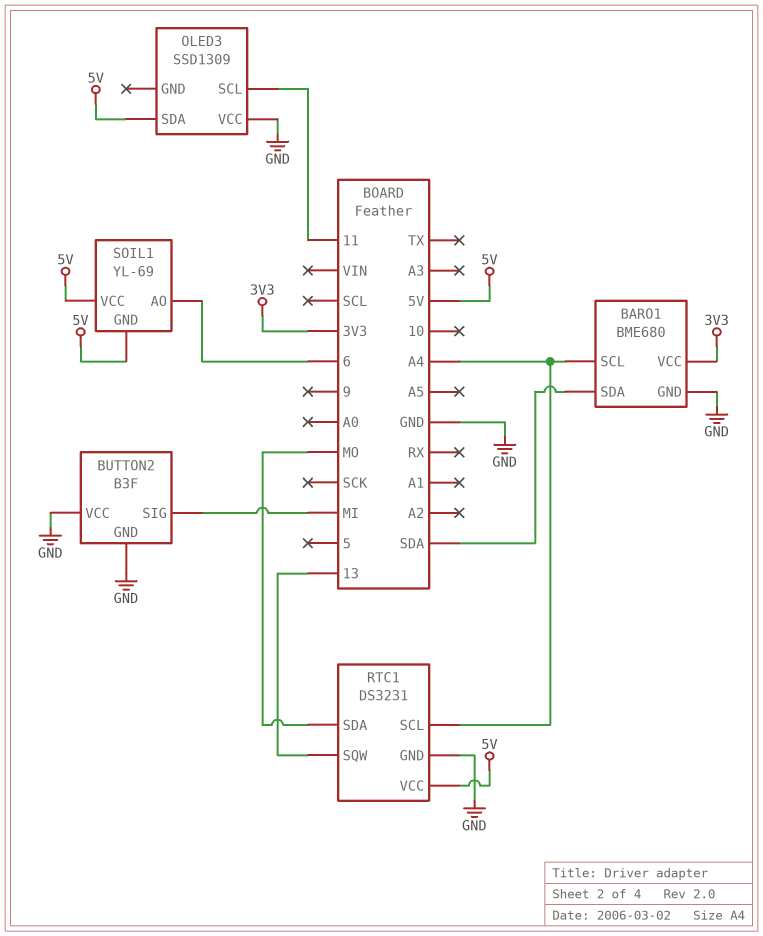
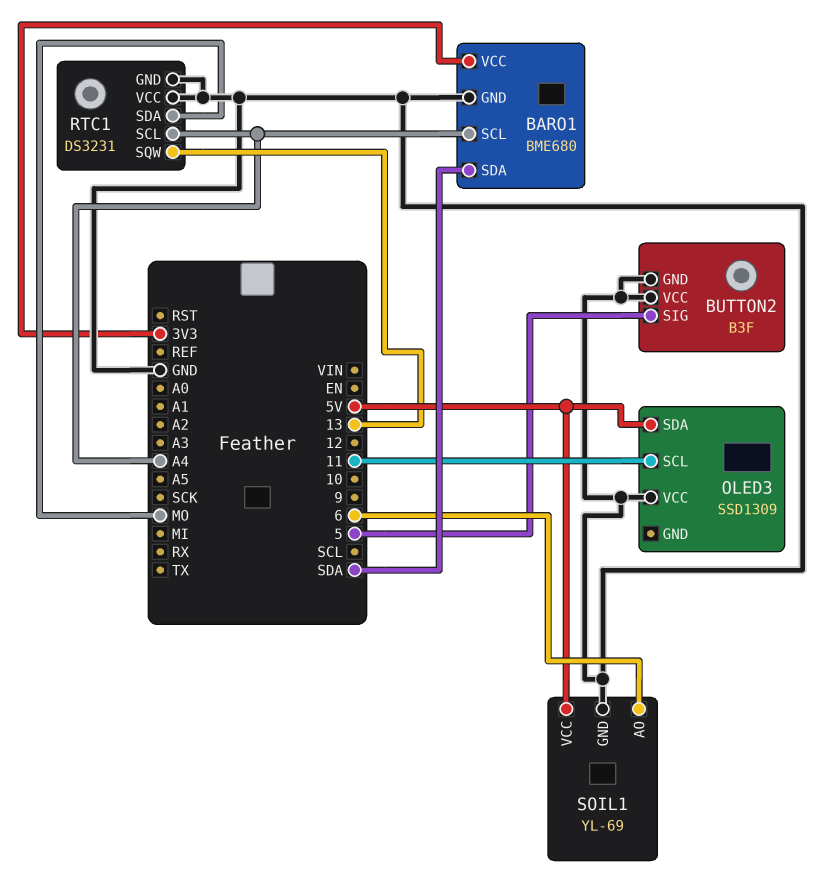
BUTTON2 pin SIG: MI -> 5
RTC1 pin VCC: 5V -> GND
SOIL1 pin GND: 5V -> GND

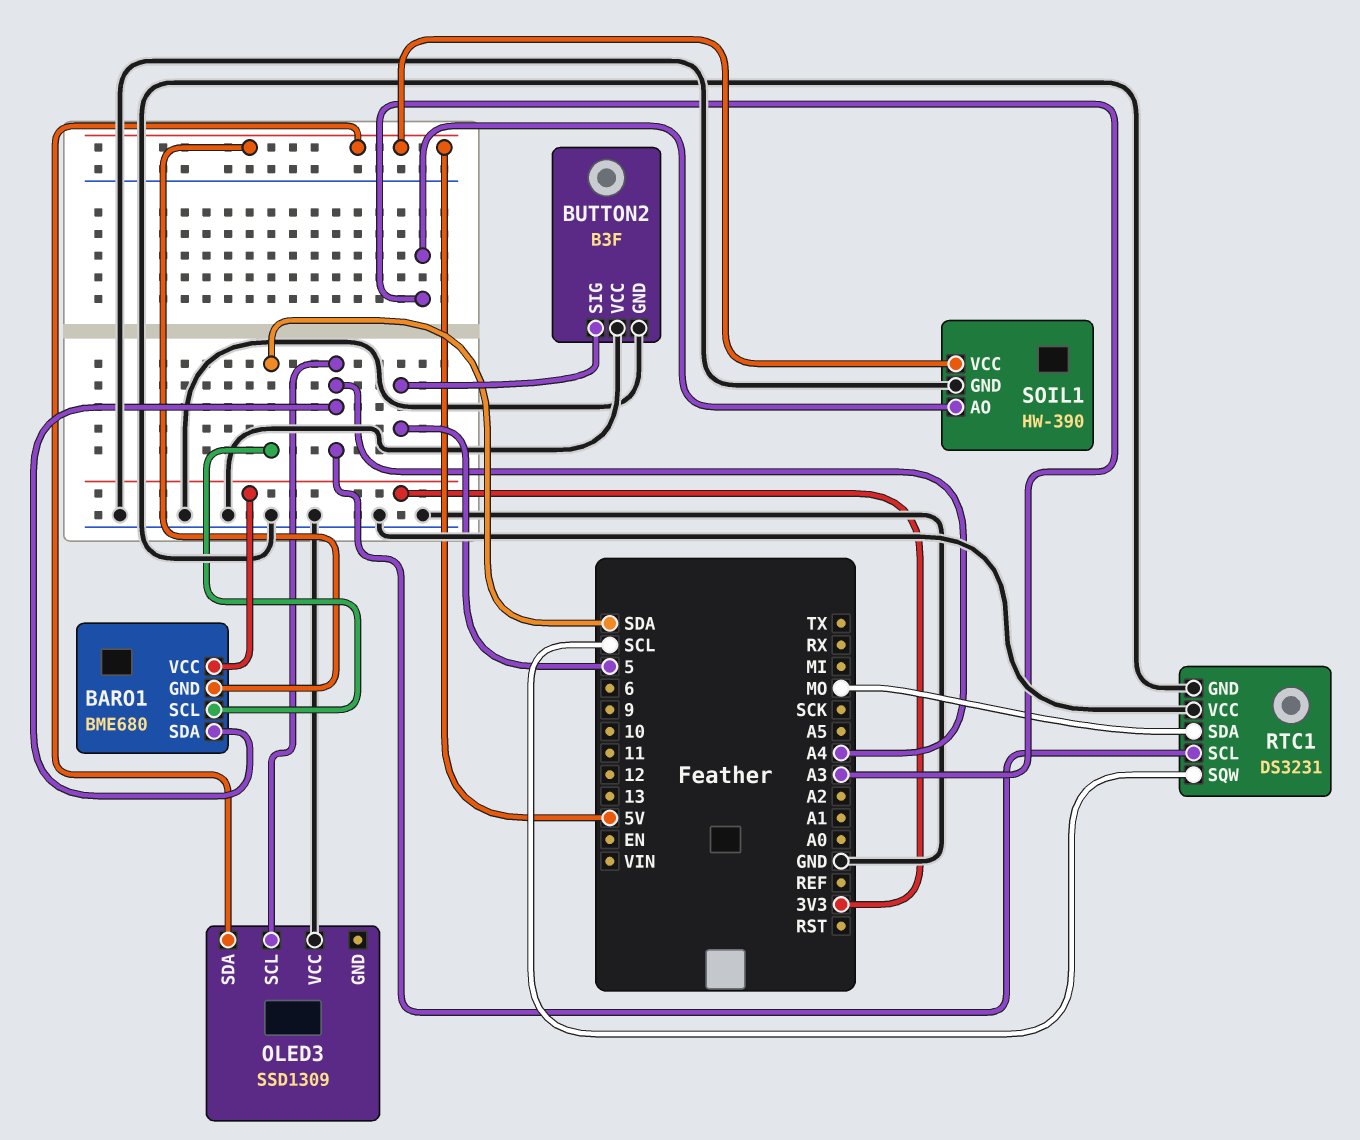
BARO1 pin GND: GND -> 5V
BARO1 pin SCL: A4 -> SDA
BARO1 pin SDA: SDA -> A4
OLED3 pin SCL: 11 -> A4
RTC1 pin SQW: 13 -> SCL
SOIL1: YL-69 -> HW-390
SOIL1 pin AO: 6 -> A3

